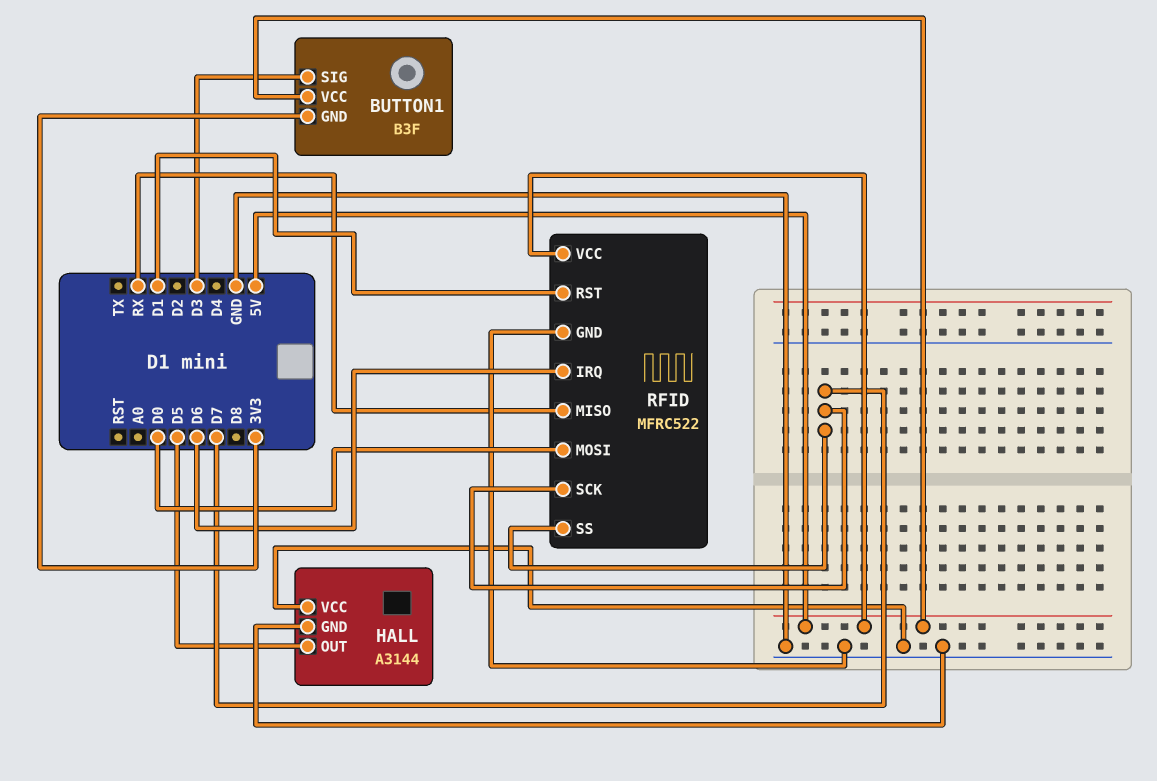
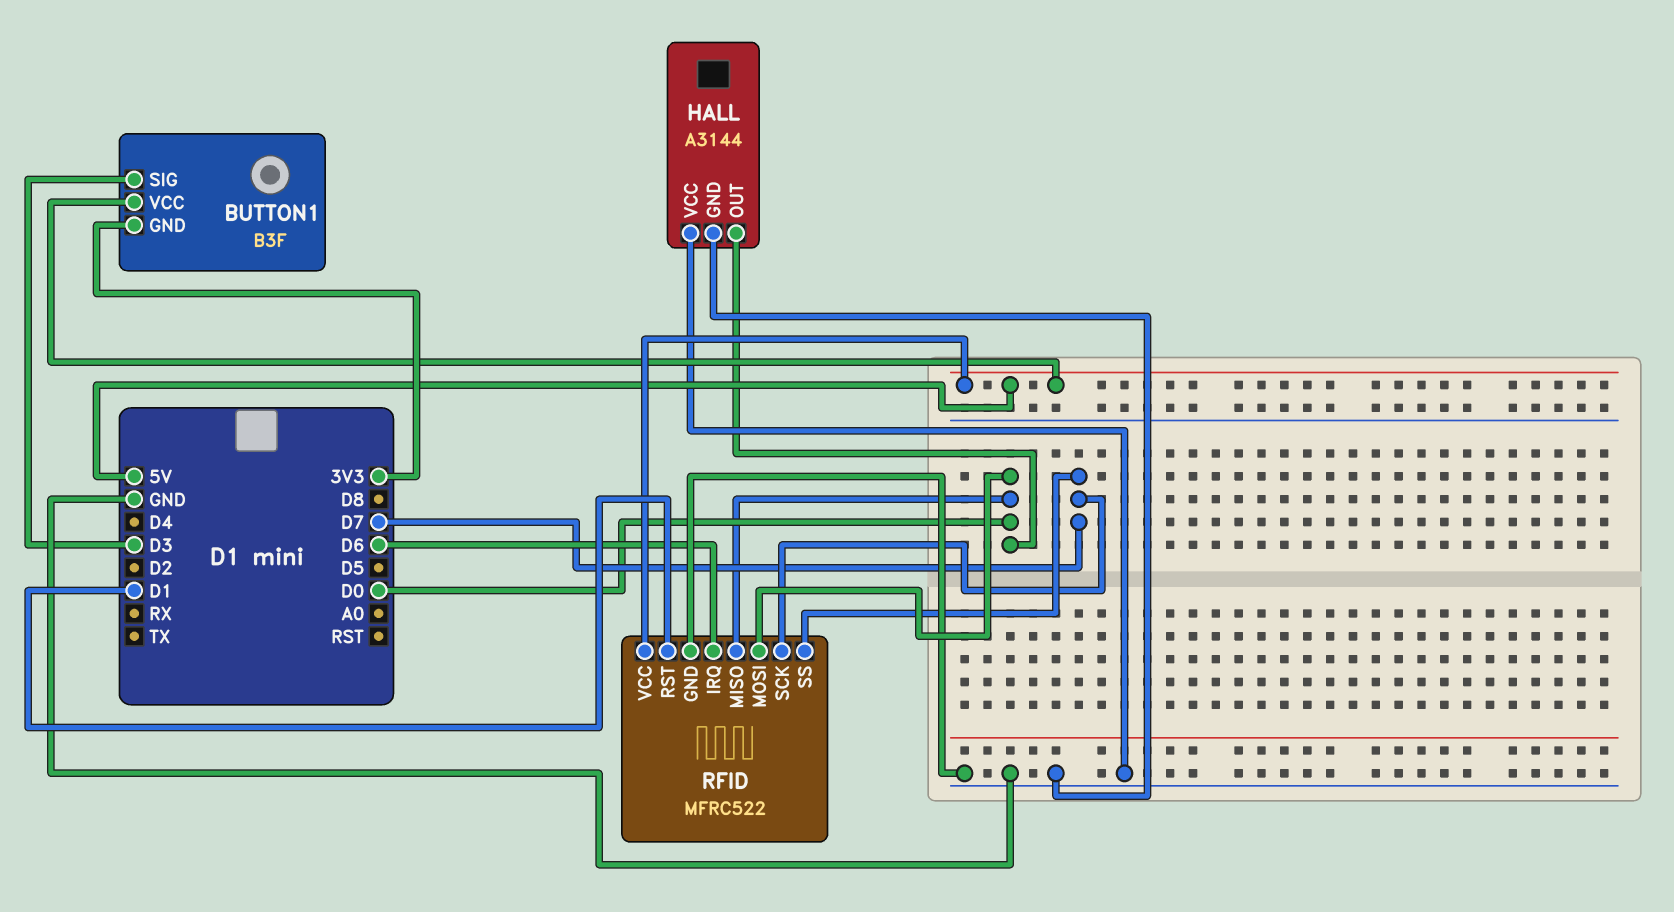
HALL pin OUT: D5 -> D0
RFID pin MISO: RX -> D0

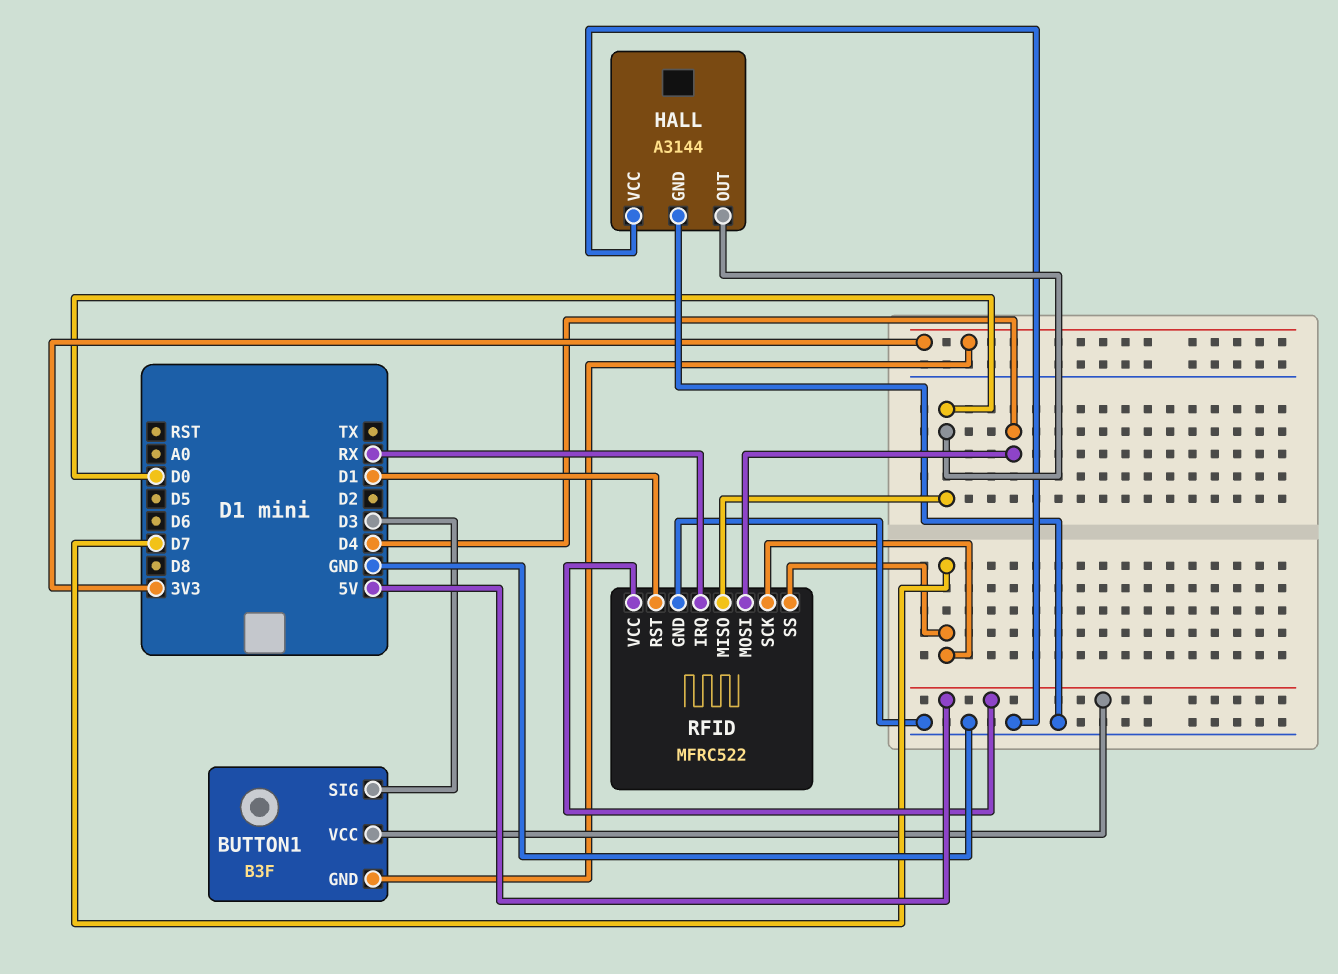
RFID pin IRQ: D6 -> RX
RFID pin MOSI: D0 -> D4

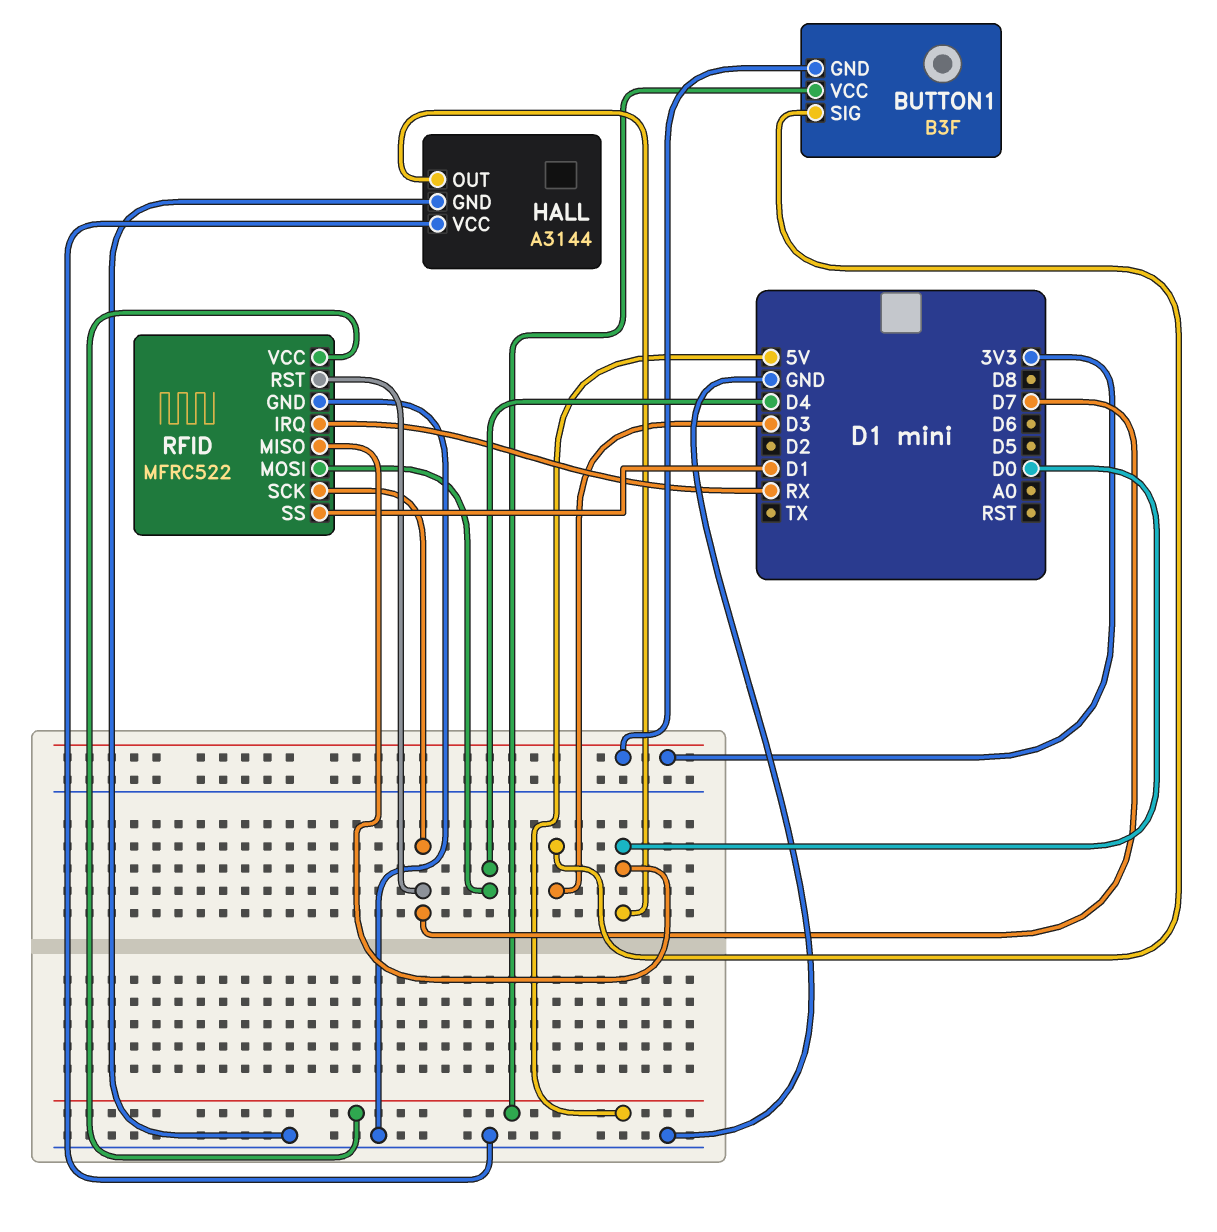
RFID pin RST: D1 -> D7
RFID pin SS: D7 -> D1

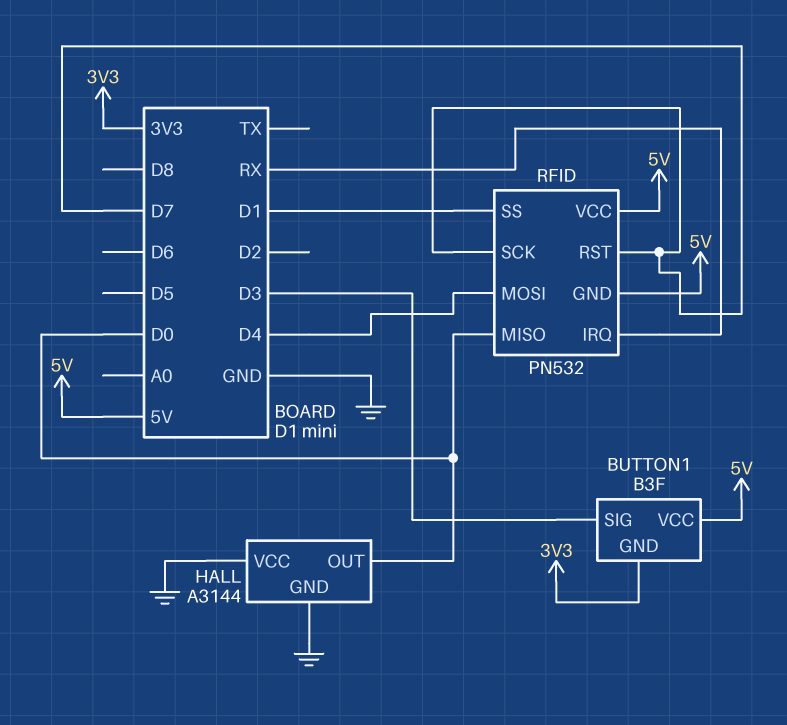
RFID: MFRC522 -> PN532
RFID pin GND: GND -> 5V

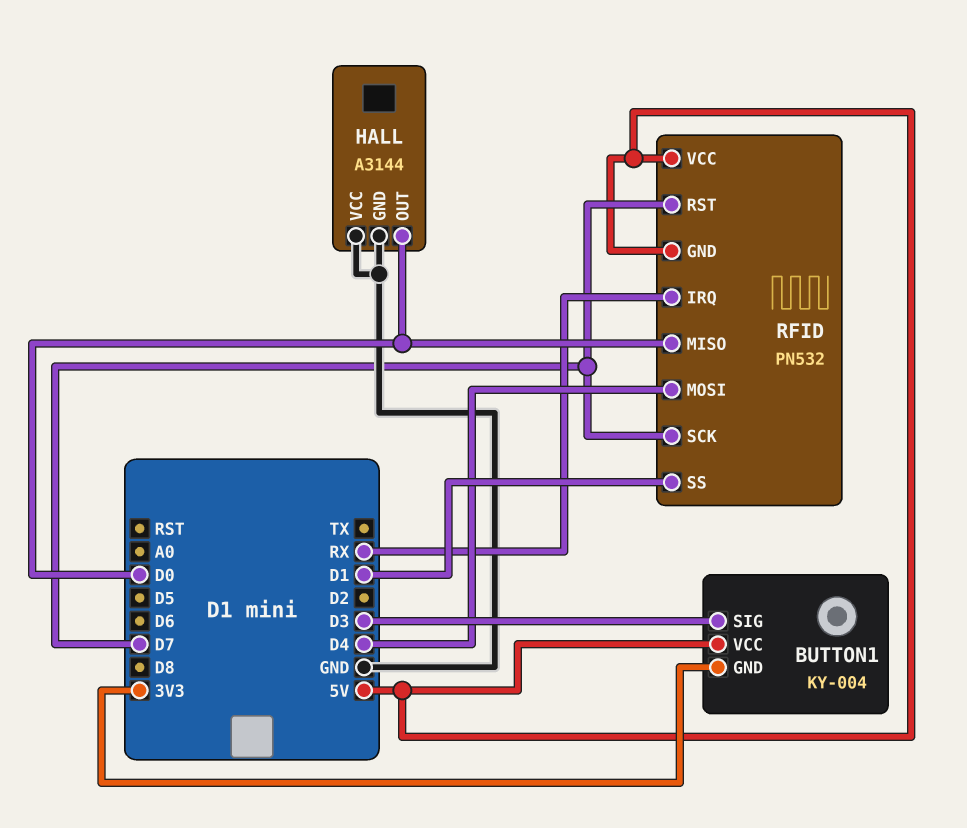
BUTTON1: B3F -> KY-004

